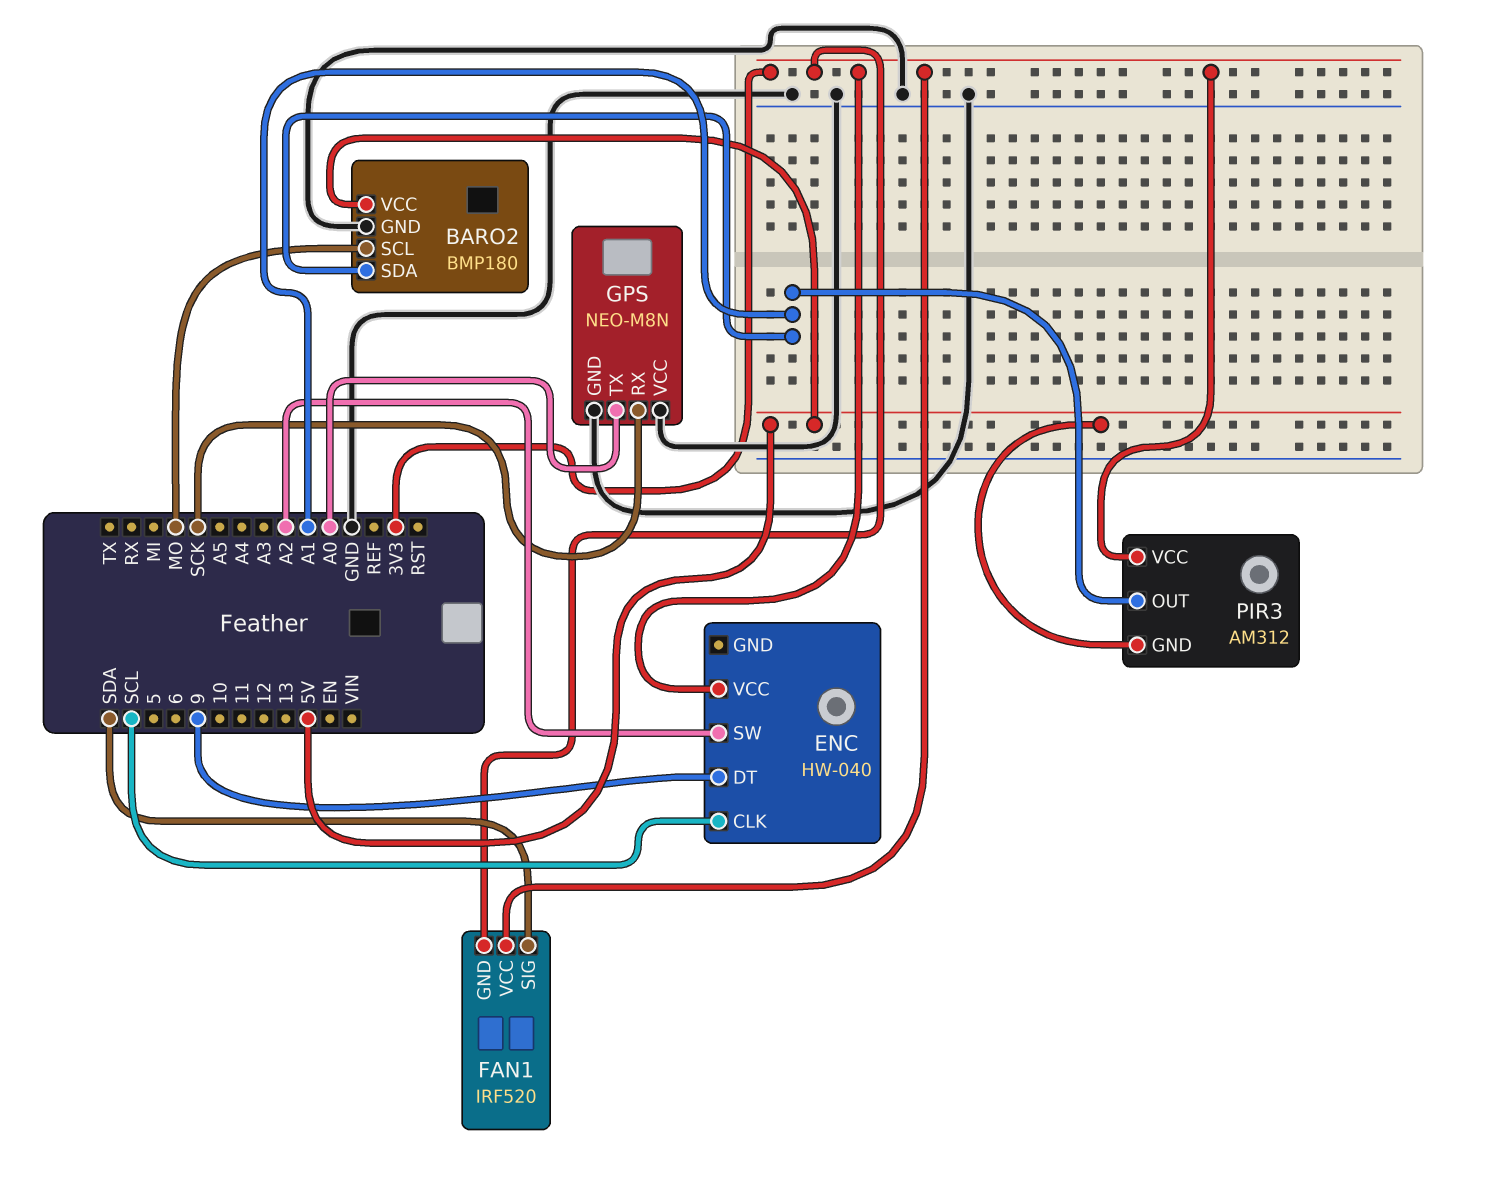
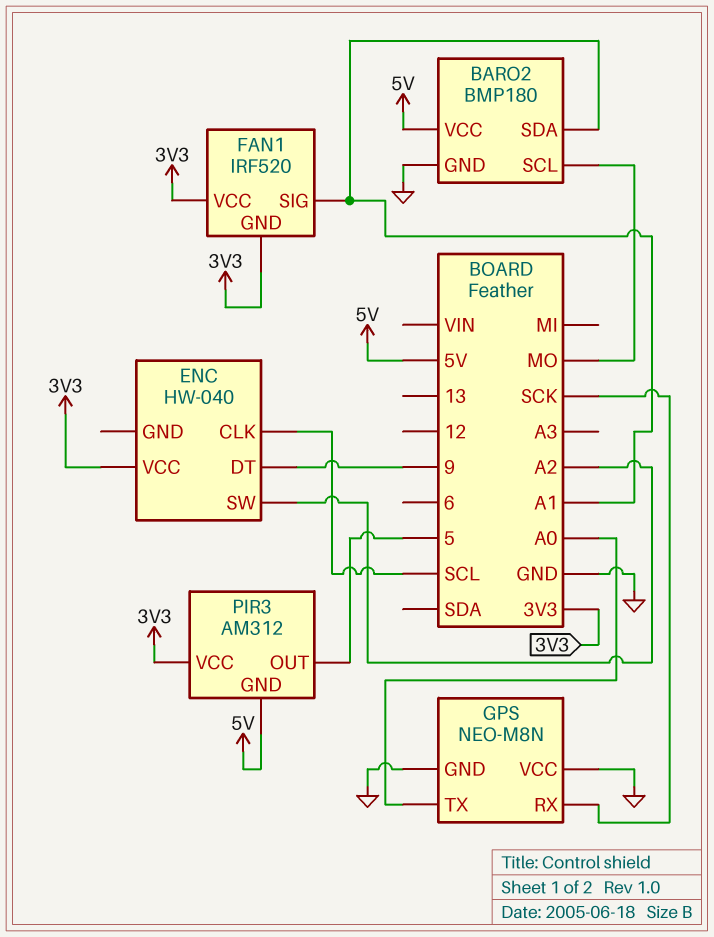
FAN1 pin SIG: SDA -> A1
PIR3 pin OUT: A1 -> 5

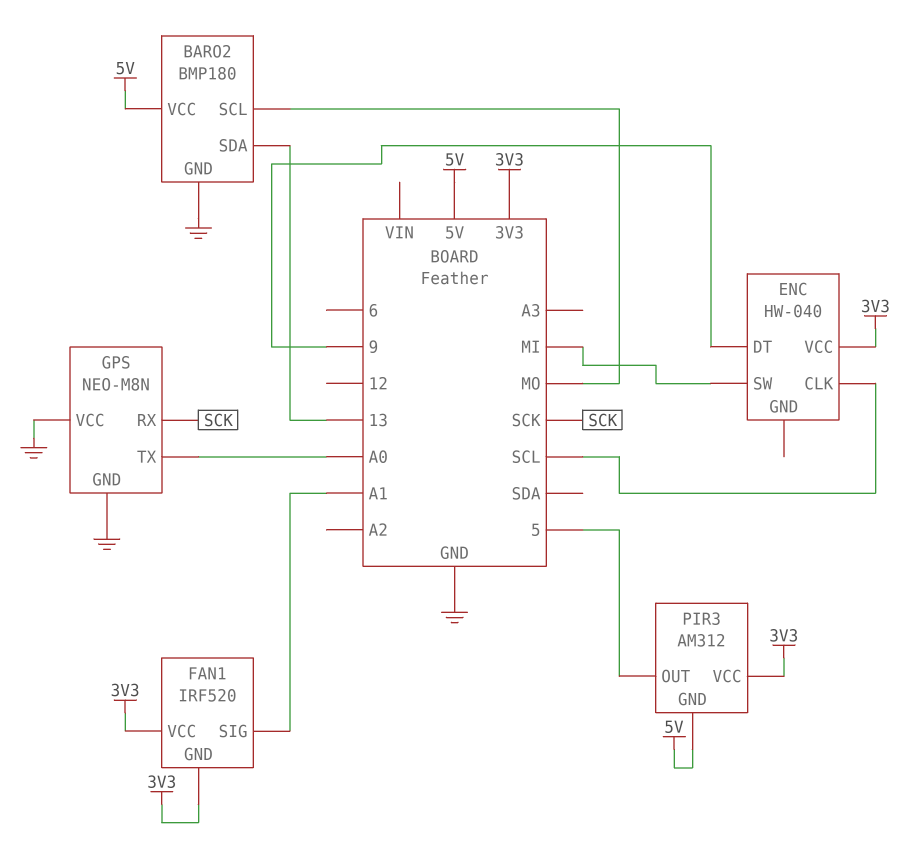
BARO2 pin SDA: A1 -> 13
ENC pin SW: A2 -> MI

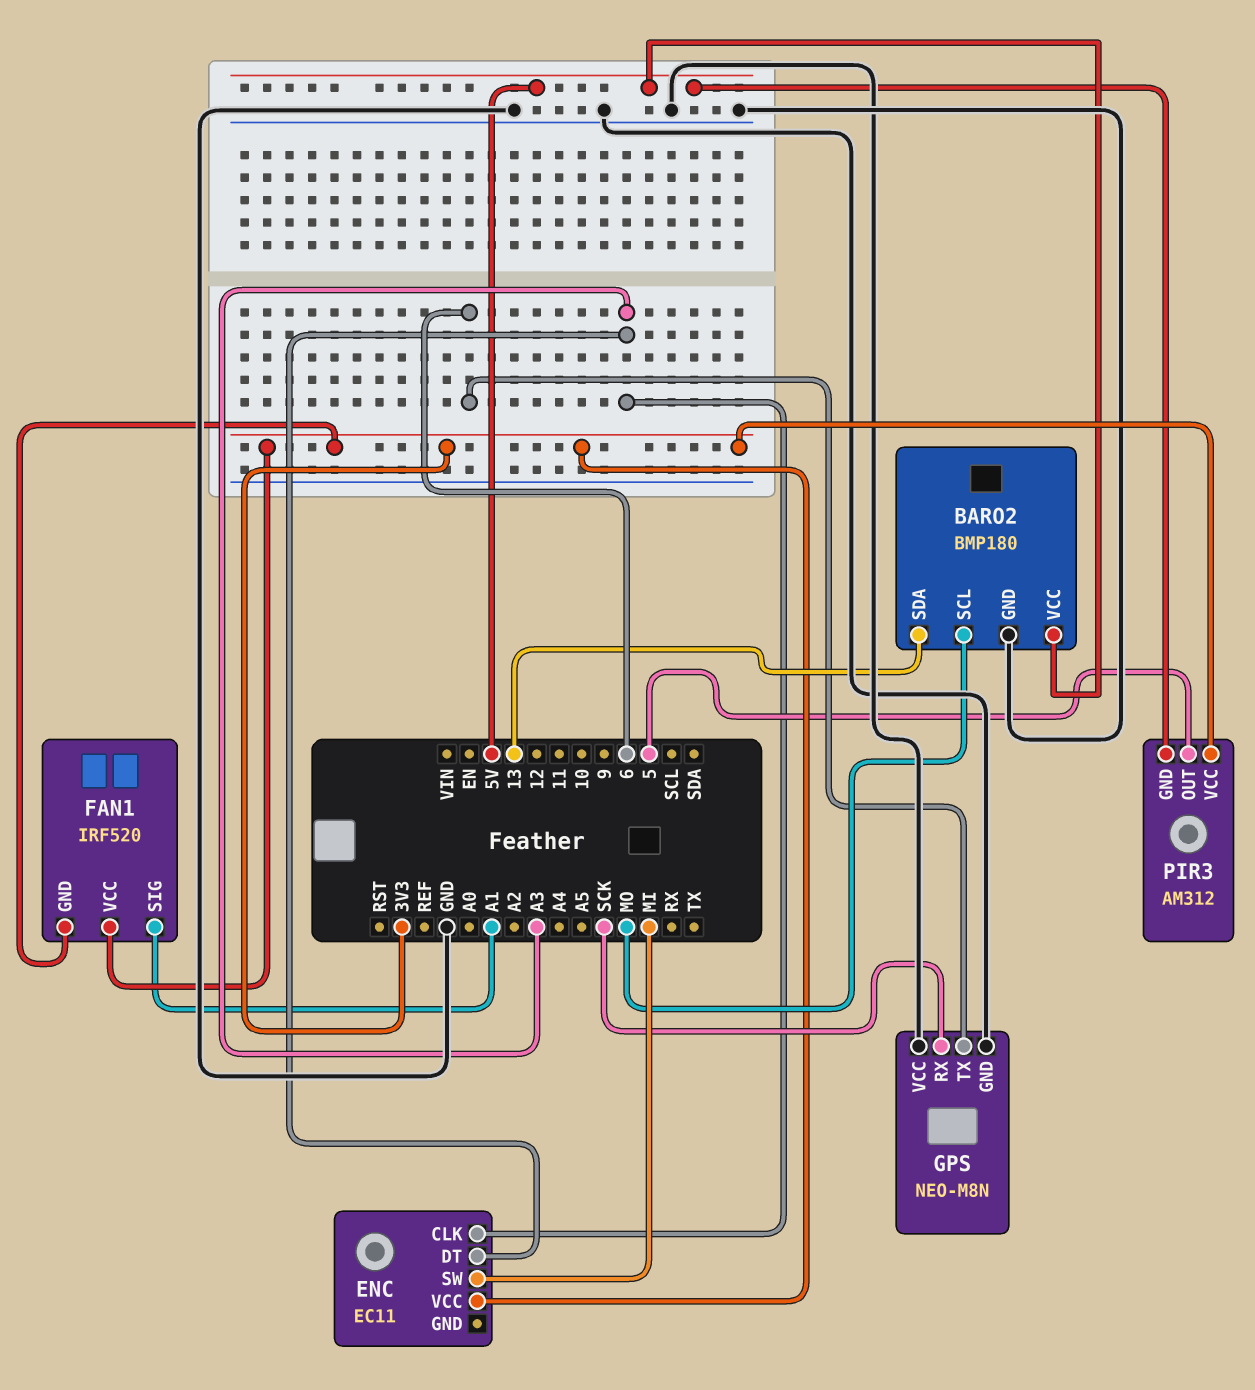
ENC: HW-040 -> EC11
ENC pin CLK: SCL -> A3
ENC pin DT: 9 -> A3
GPS pin TX: A0 -> 6

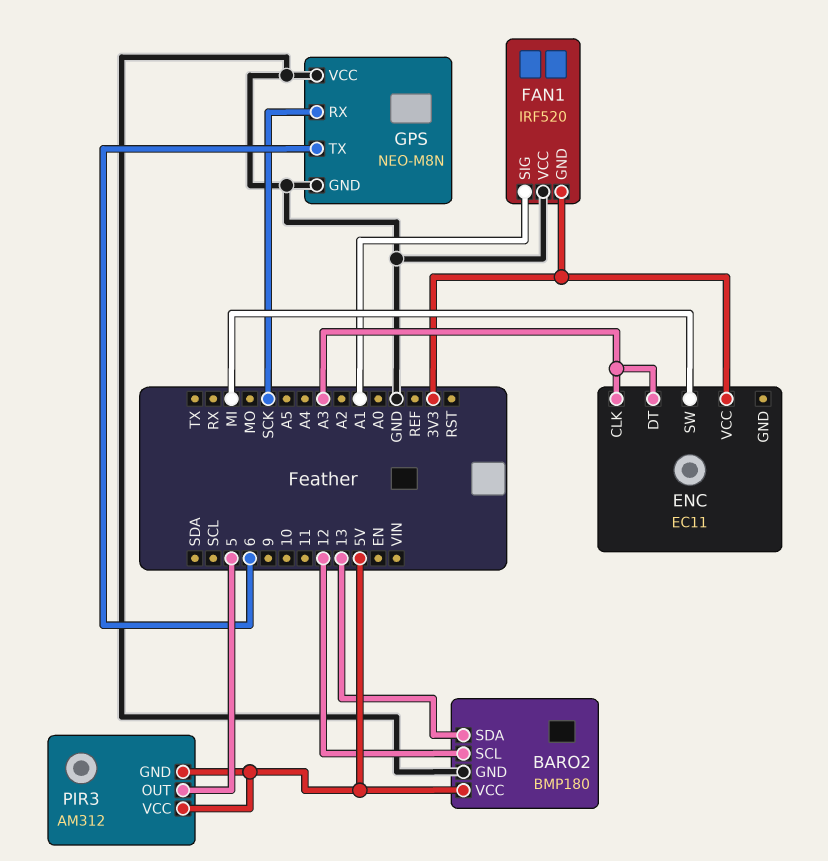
BARO2 pin SCL: MO -> 12
FAN1 pin VCC: 3V3 -> GND
PIR3 pin VCC: 3V3 -> 5V

